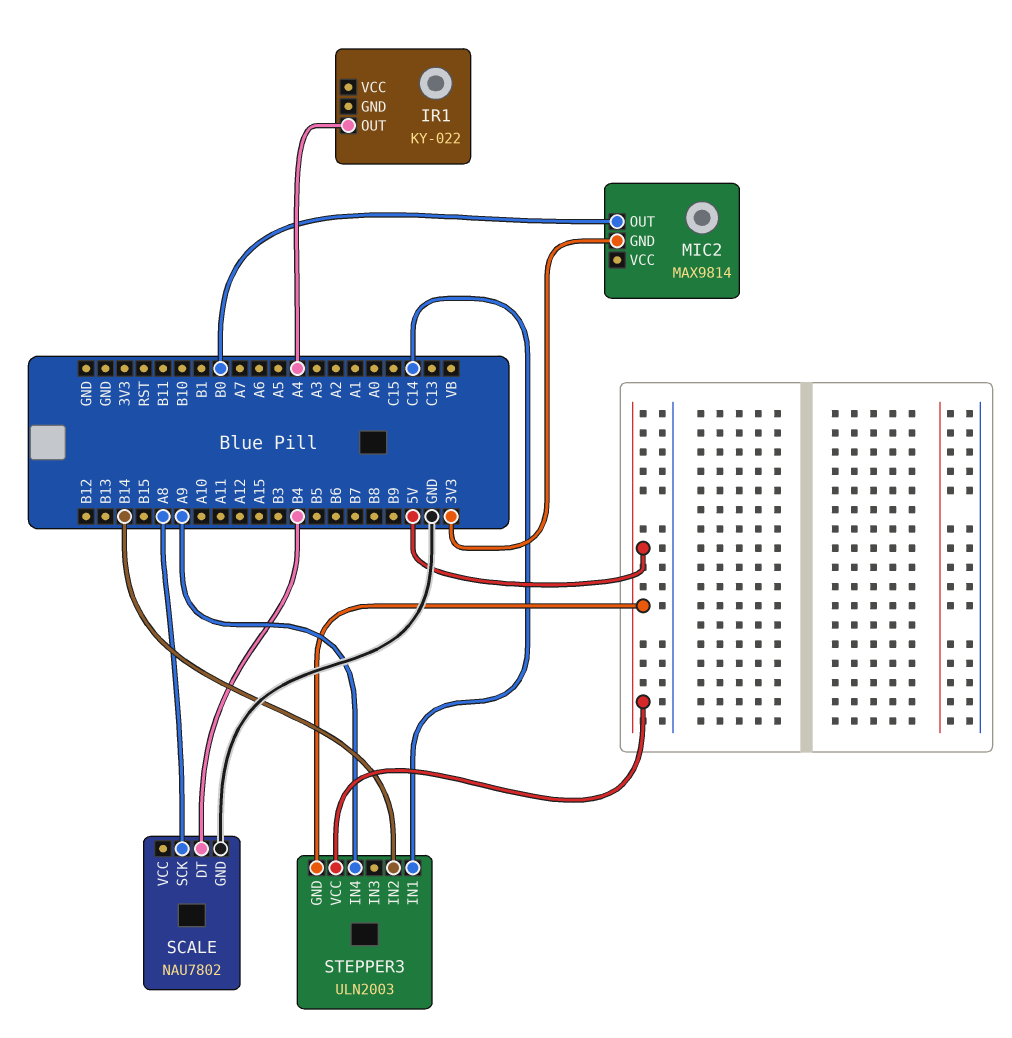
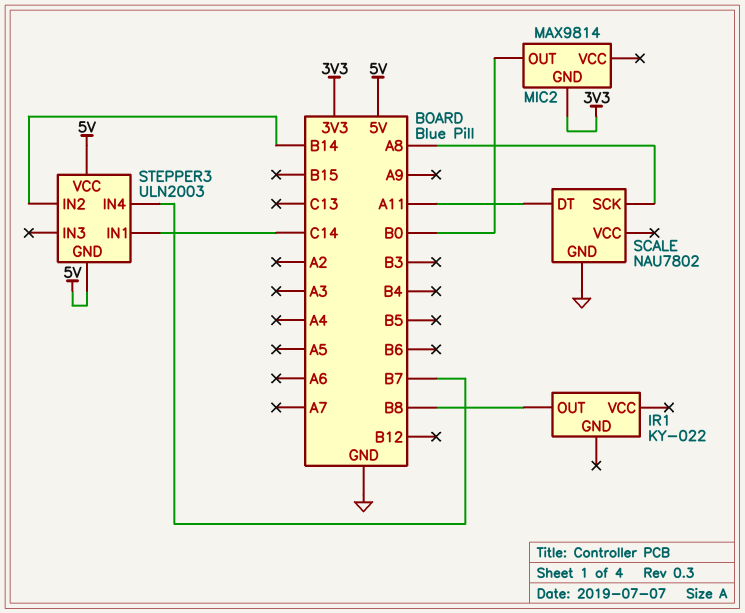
IR1 pin OUT: A4 -> B8
SCALE pin DT: B4 -> A11
STEPPER3 pin IN4: A9 -> B7

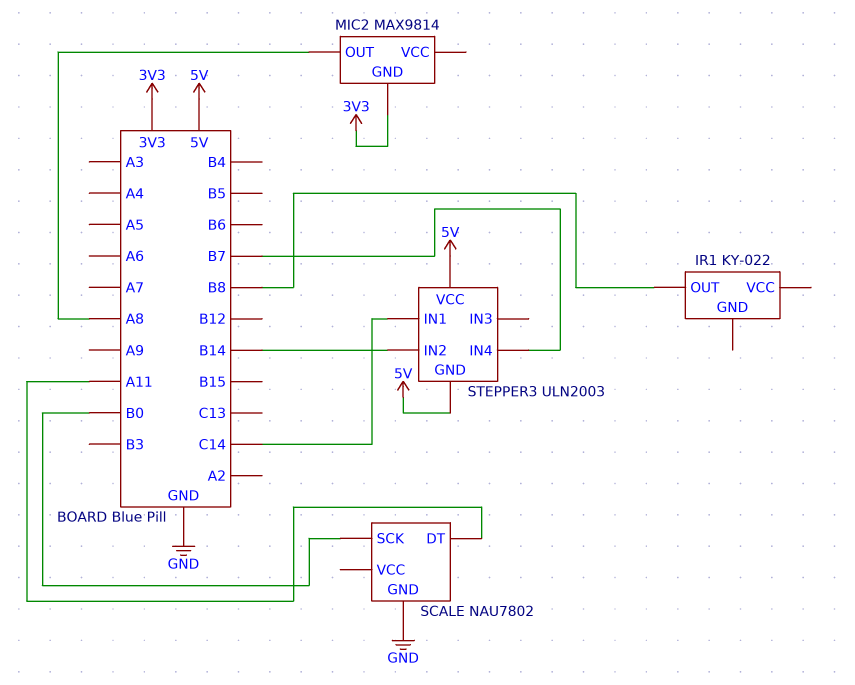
MIC2 pin OUT: B0 -> A8
SCALE pin SCK: A8 -> B0

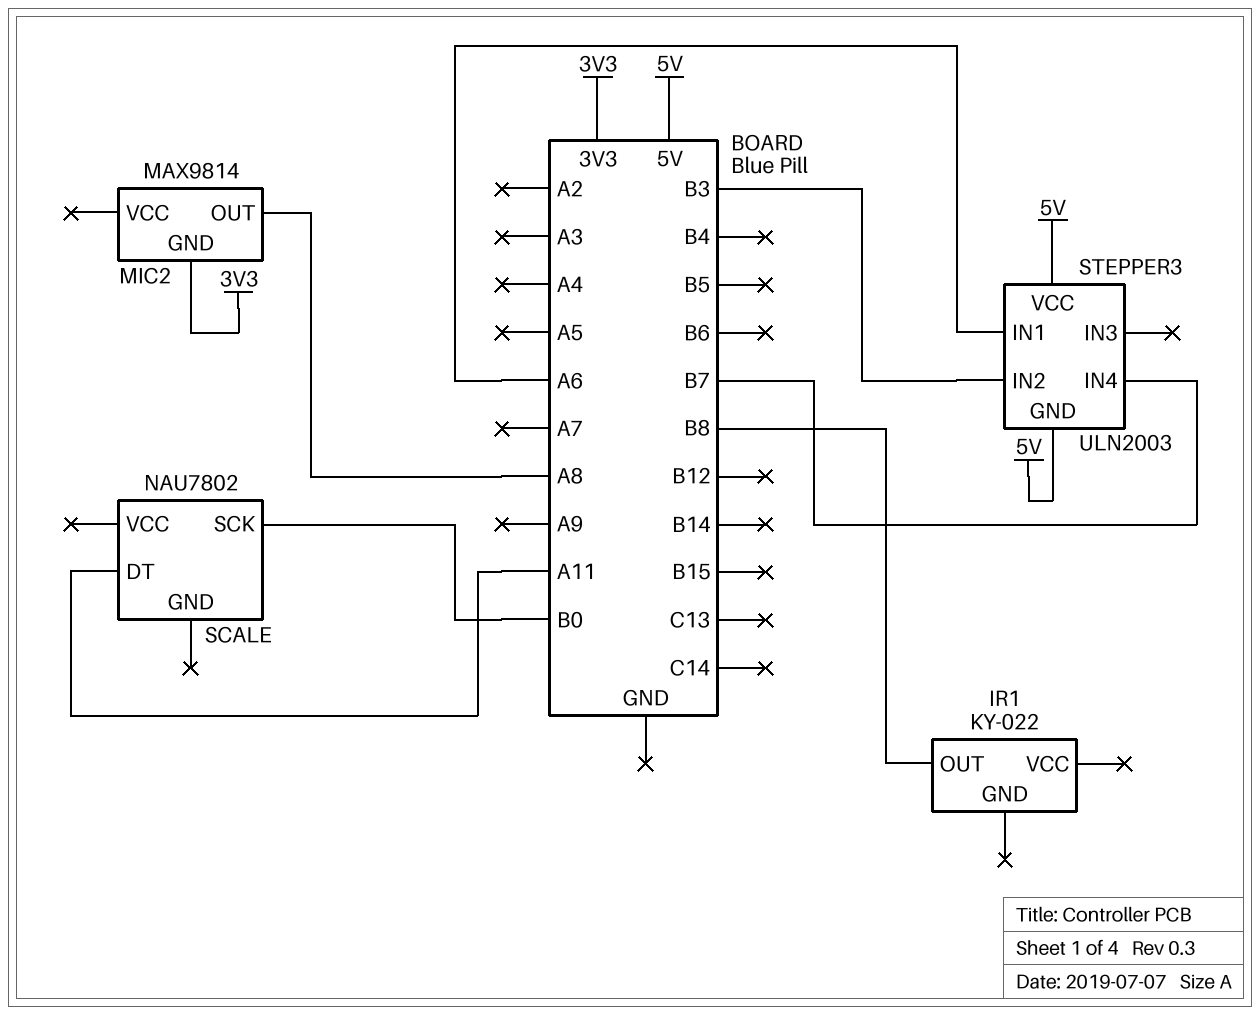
SCALE pin GND: GND -> none
STEPPER3 pin IN1: C14 -> A6
STEPPER3 pin IN2: B14 -> B3

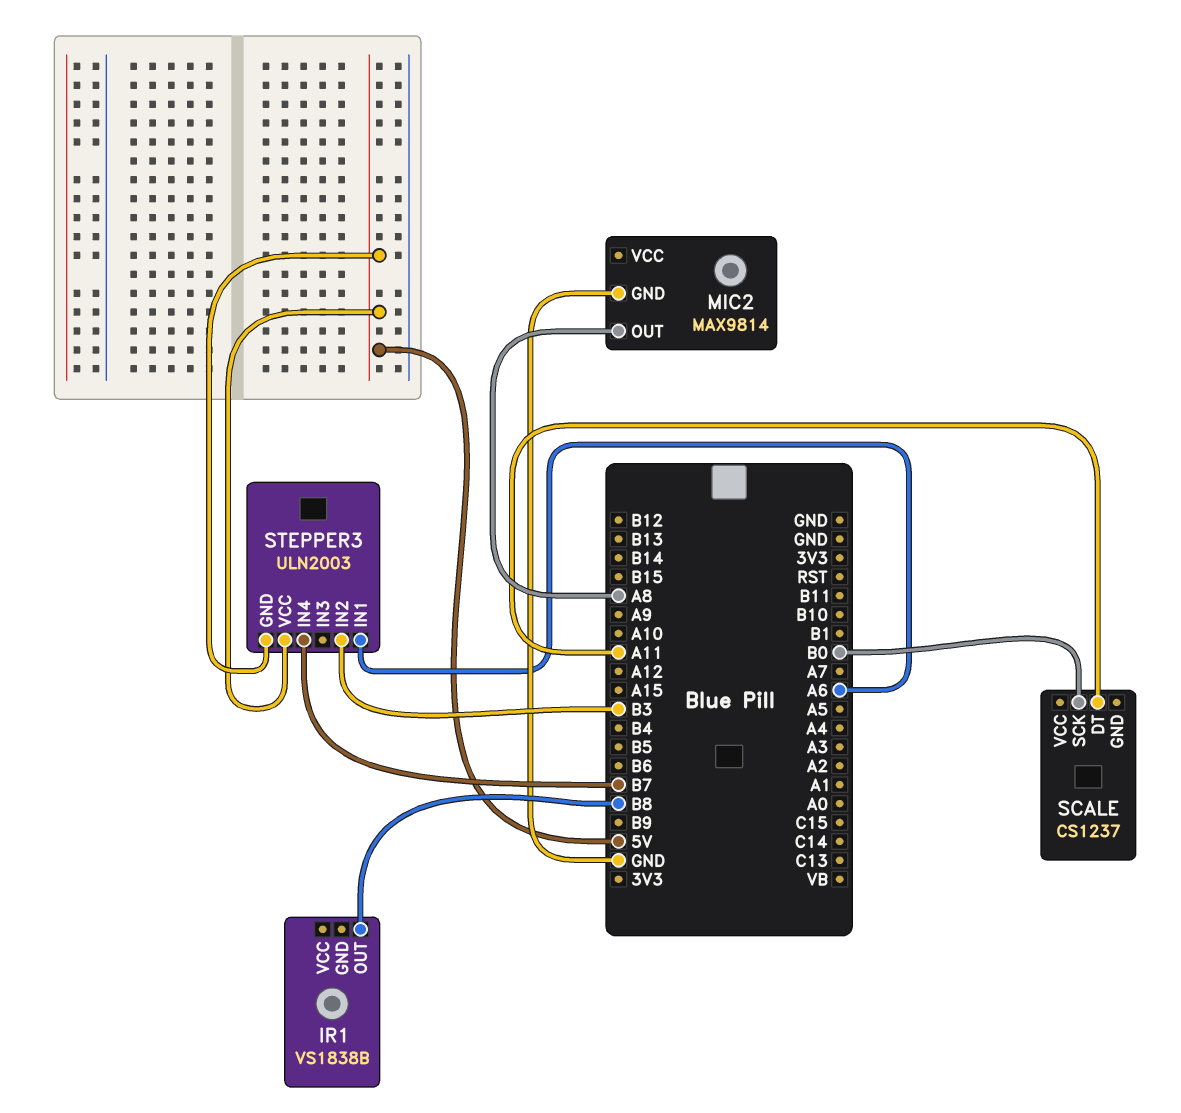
IR1: KY-022 -> VS1838B
MIC2 pin GND: 3V3 -> GND
SCALE: NAU7802 -> CS1237

